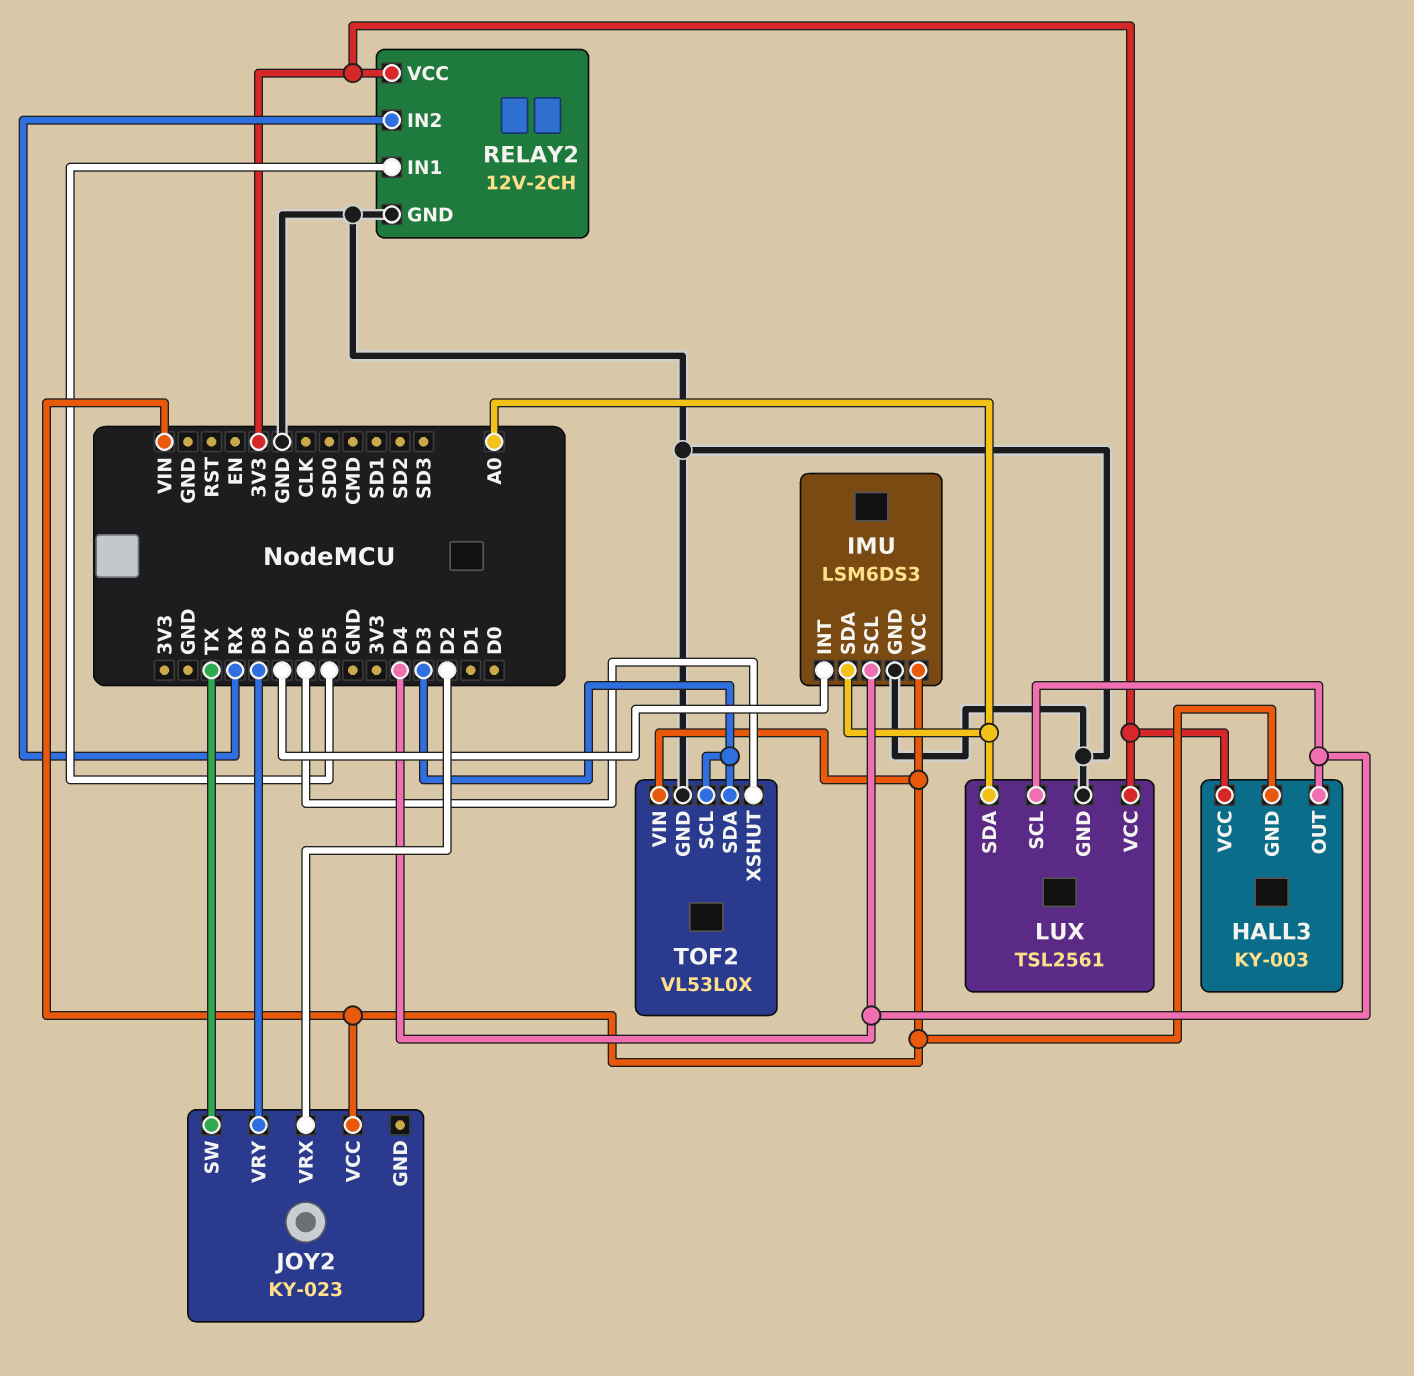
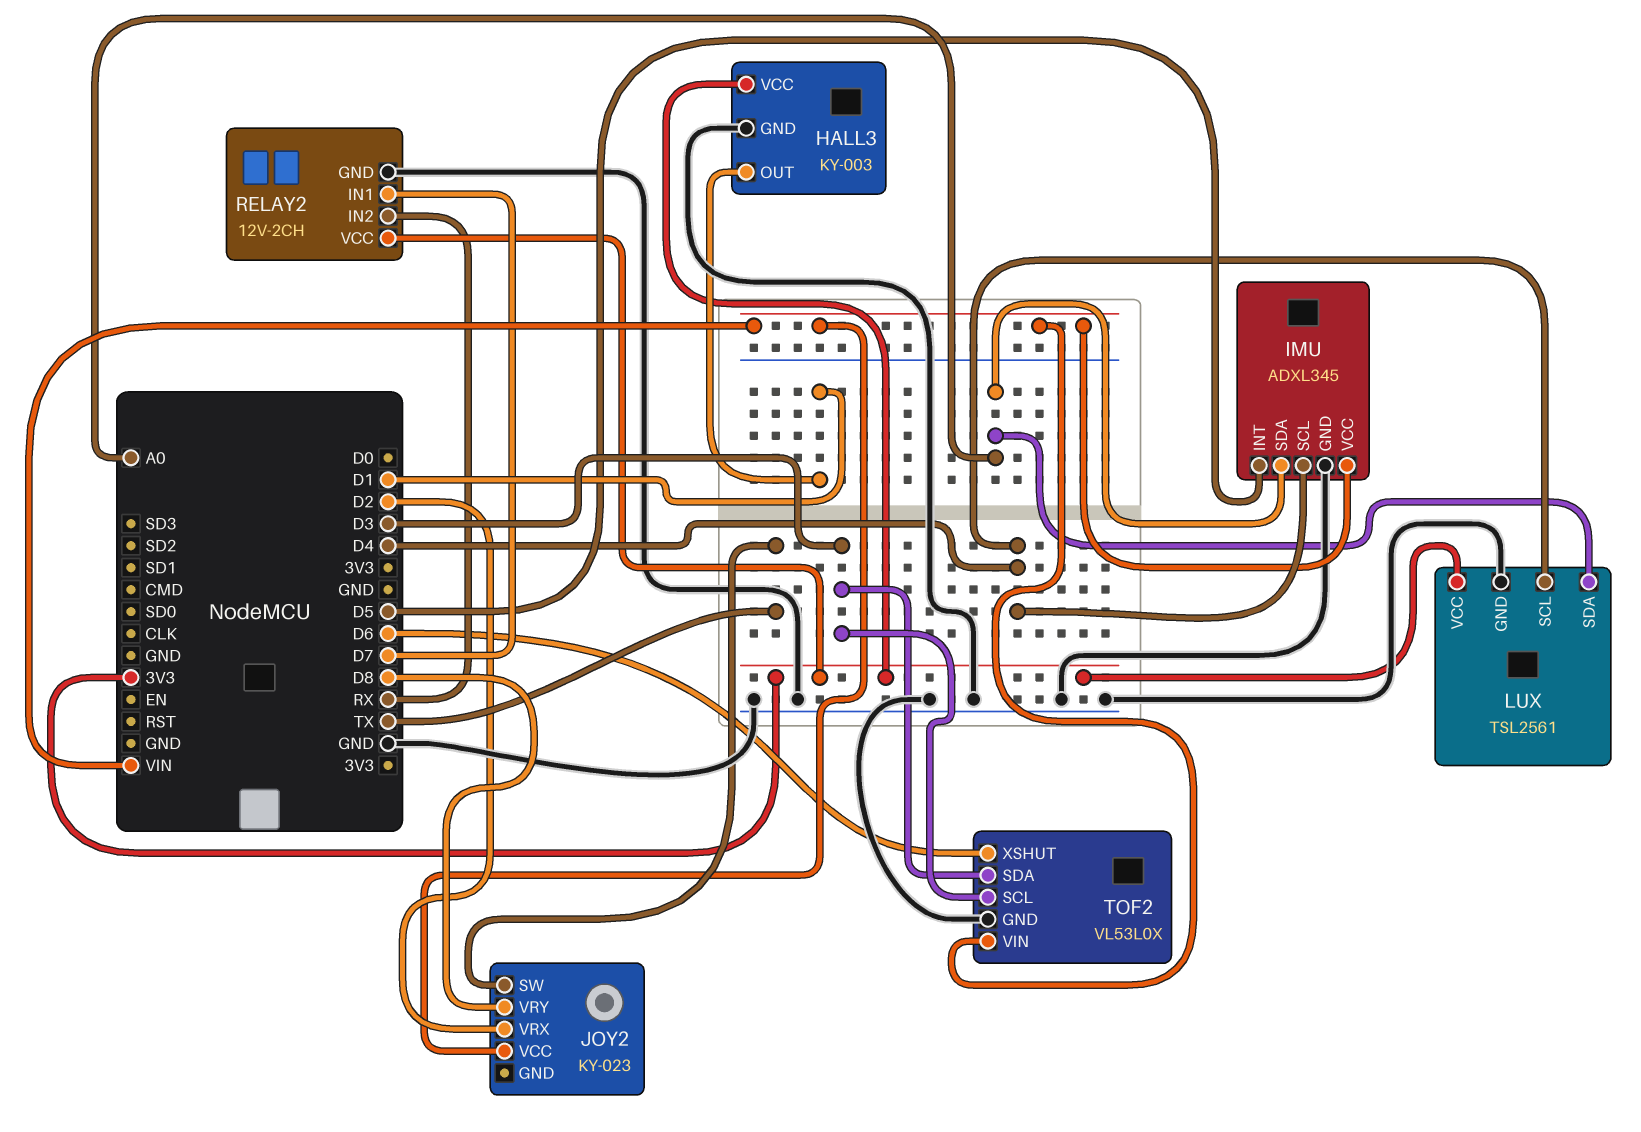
HALL3 pin GND: VIN -> GND
HALL3 pin OUT: D4 -> D1
IMU: LSM6DS3 -> ADXL345
IMU pin INT: D7 -> D5
RELAY2 pin IN1: D5 -> D7

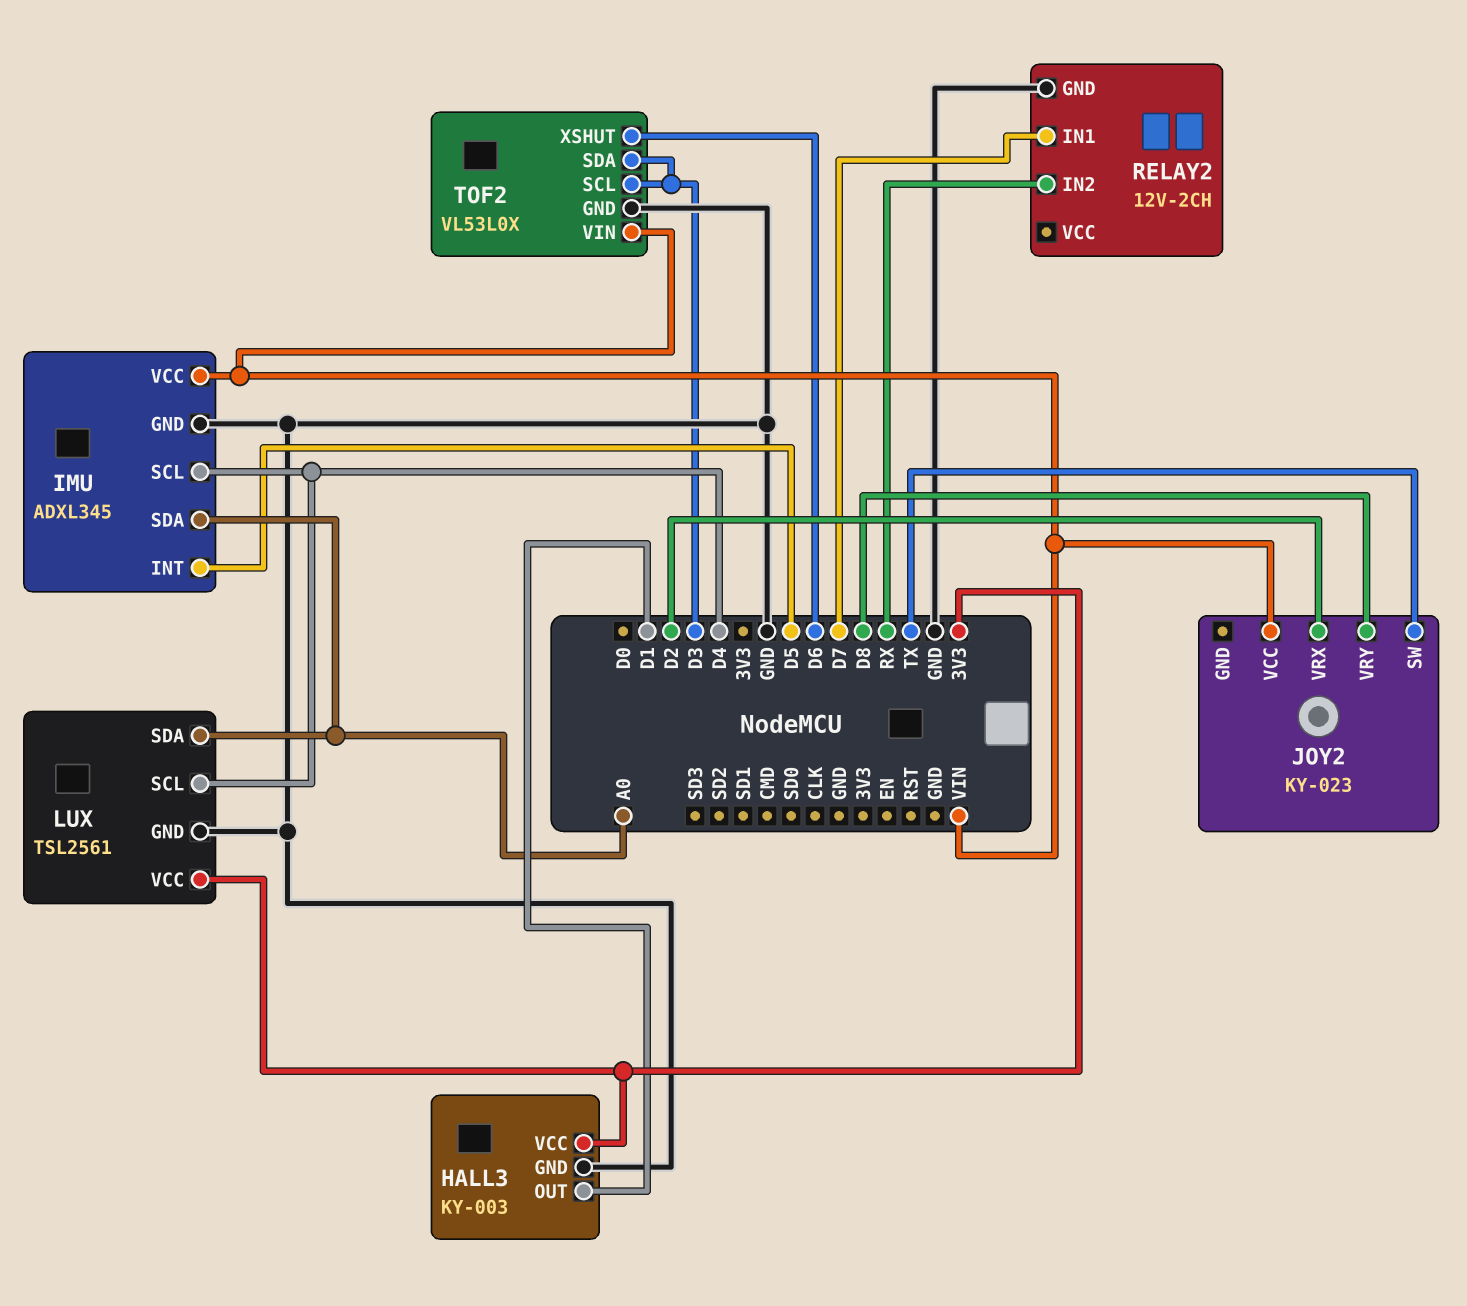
RELAY2 pin VCC: 3V3 -> none

